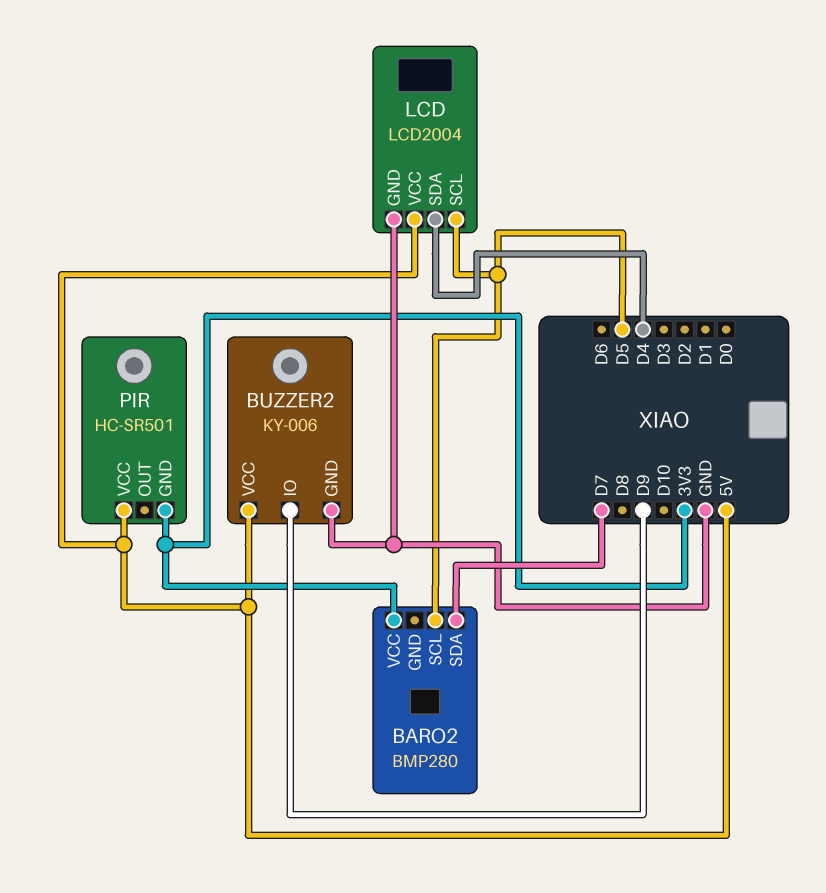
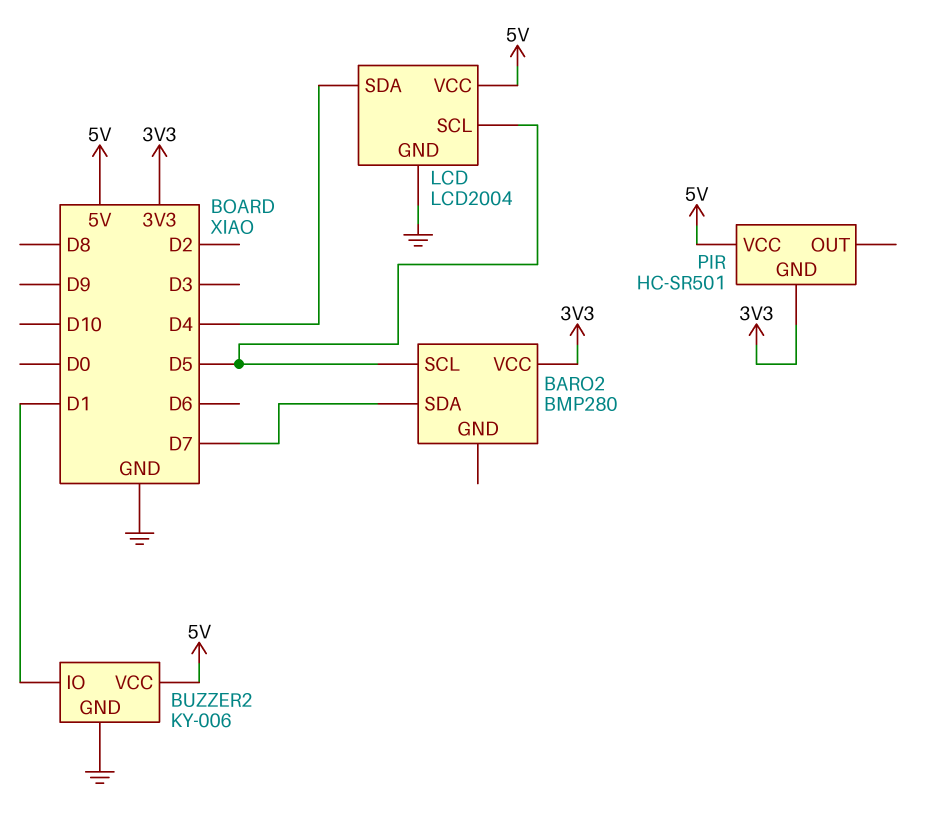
BUZZER2 pin IO: D9 -> D1

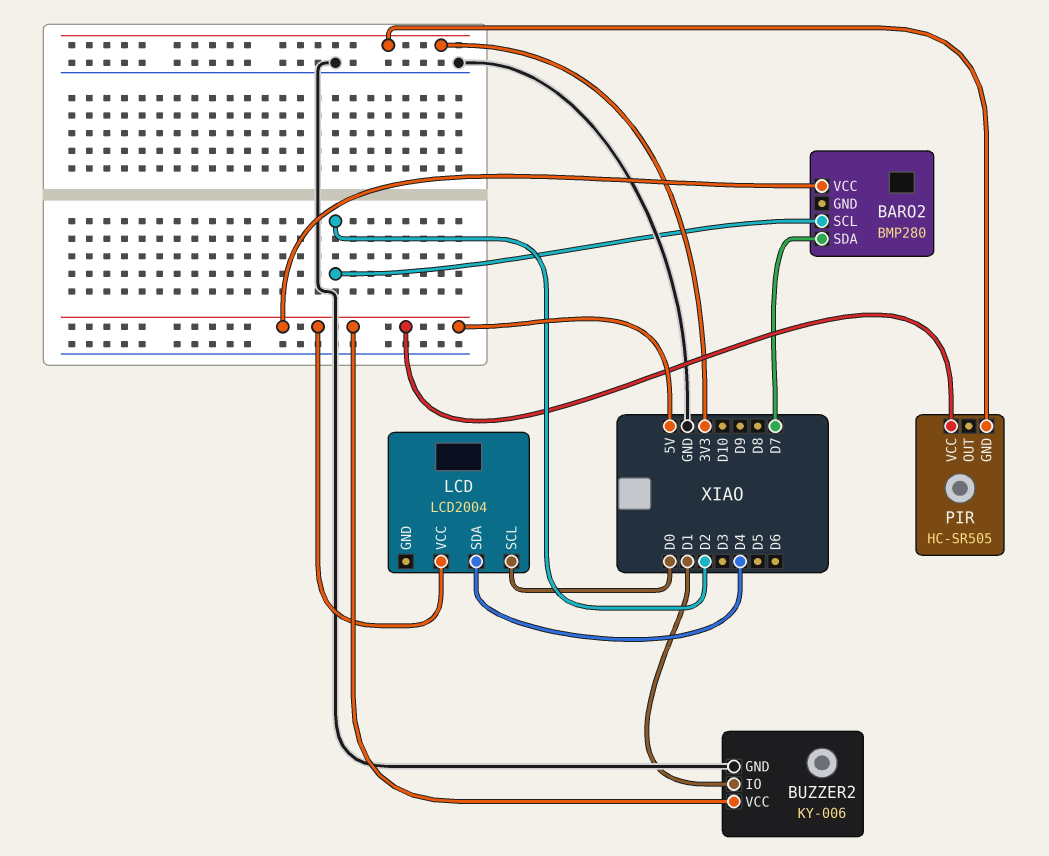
BARO2 pin SCL: D5 -> D2
BARO2 pin VCC: 3V3 -> 5V
LCD pin GND: GND -> none
LCD pin SCL: D5 -> D0
PIR: HC-SR501 -> HC-SR505

